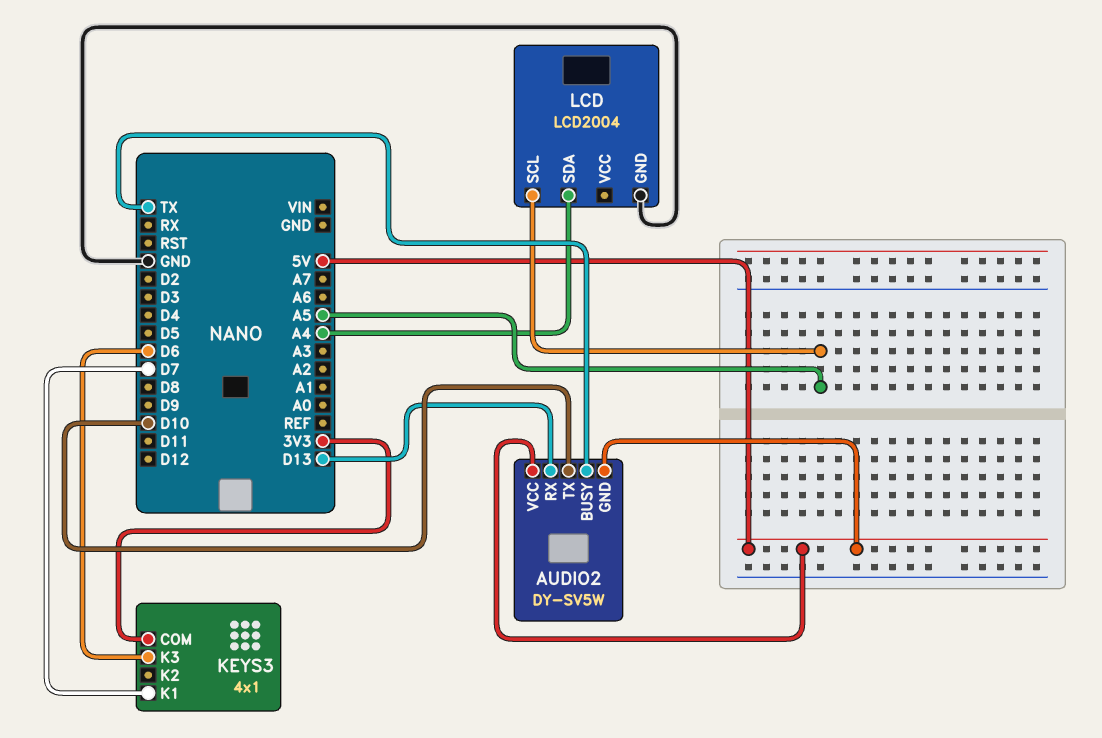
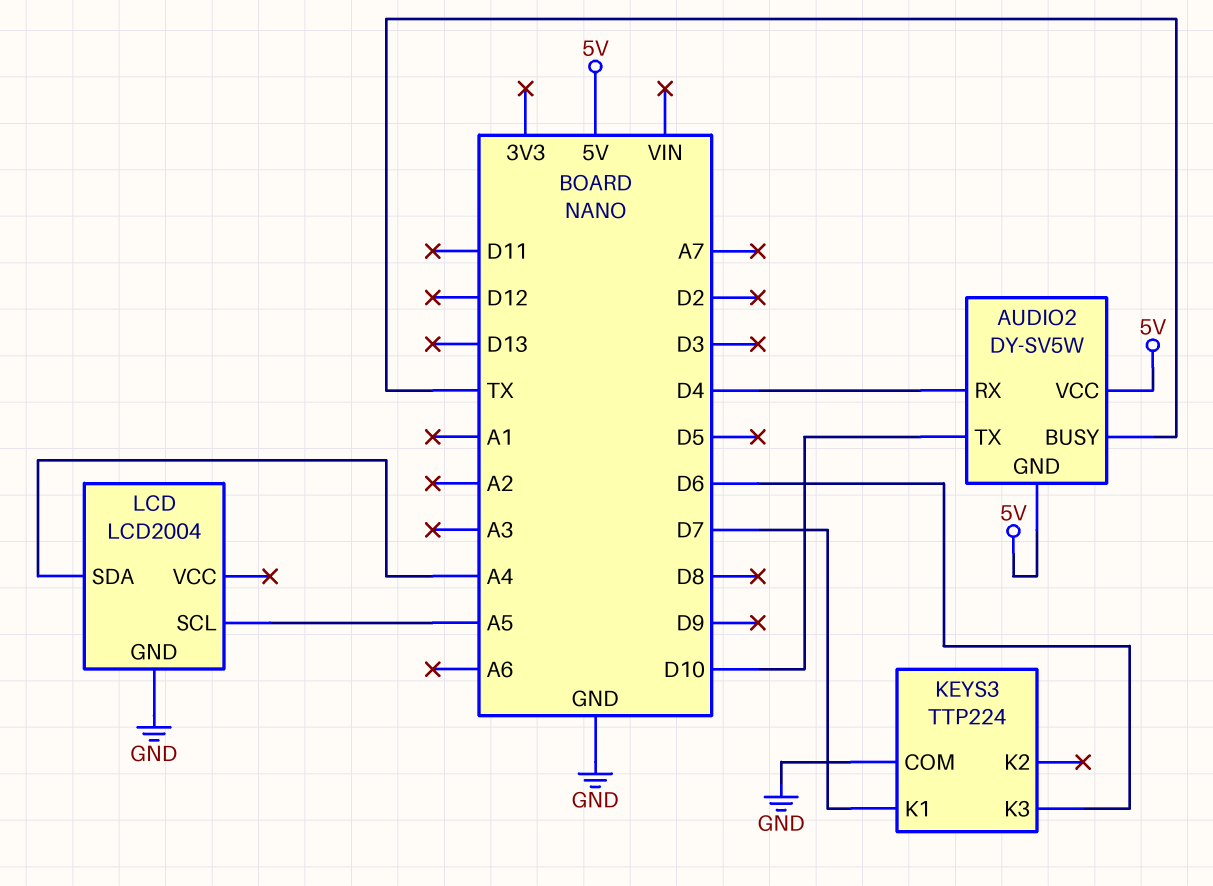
AUDIO2 pin RX: D13 -> D4
KEYS3: 4x1 -> TTP224
KEYS3 pin COM: 3V3 -> GND

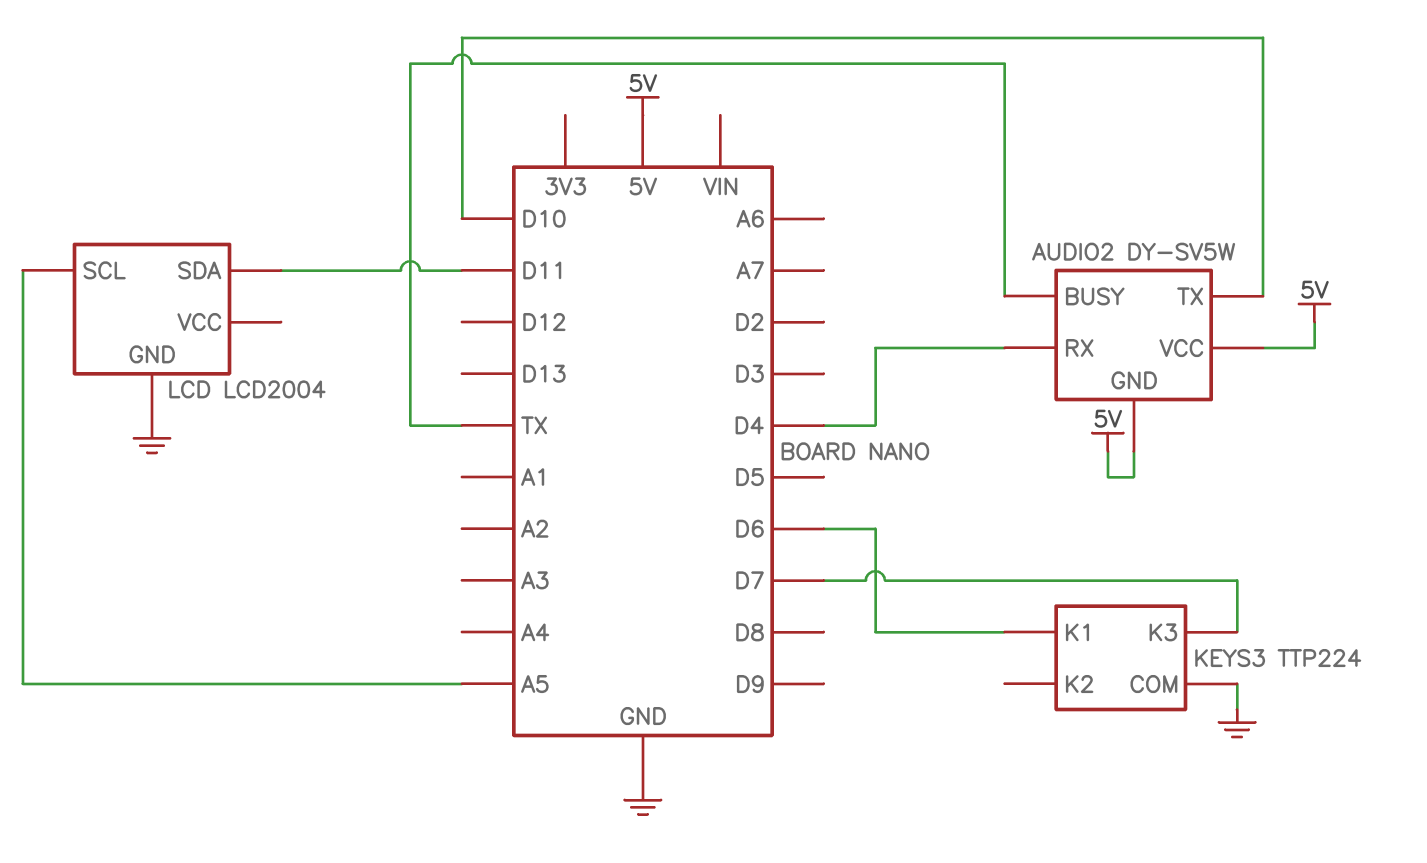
KEYS3 pin K1: D7 -> D6
KEYS3 pin K3: D6 -> D7
LCD pin SDA: A4 -> D11

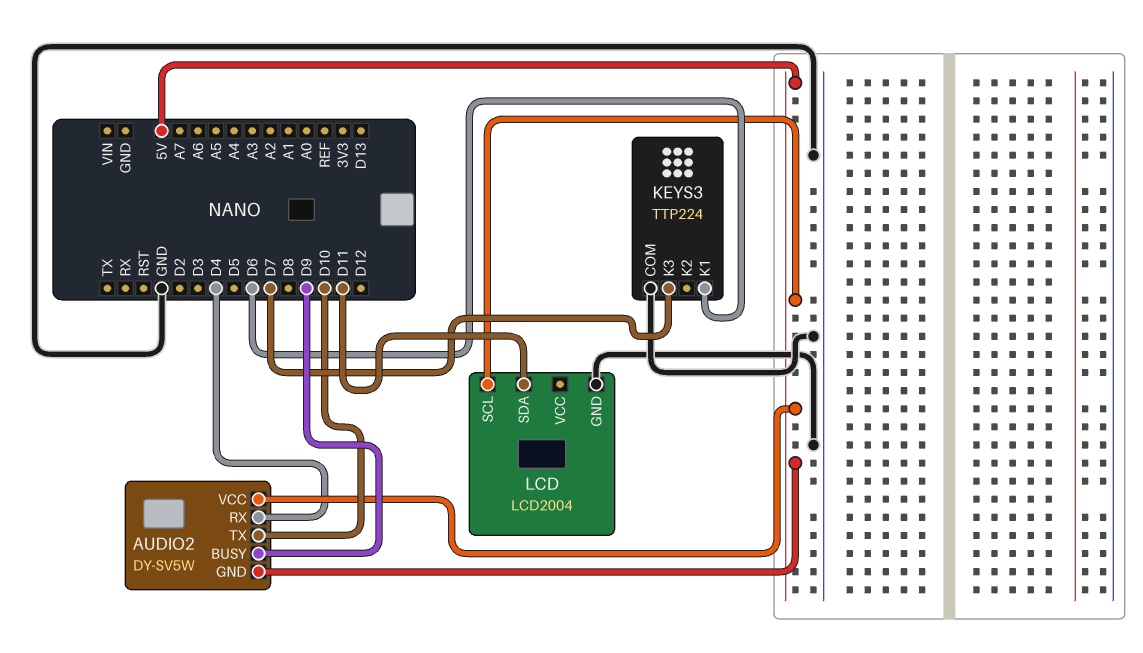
AUDIO2 pin BUSY: TX -> D9
LCD pin SCL: A5 -> 5V

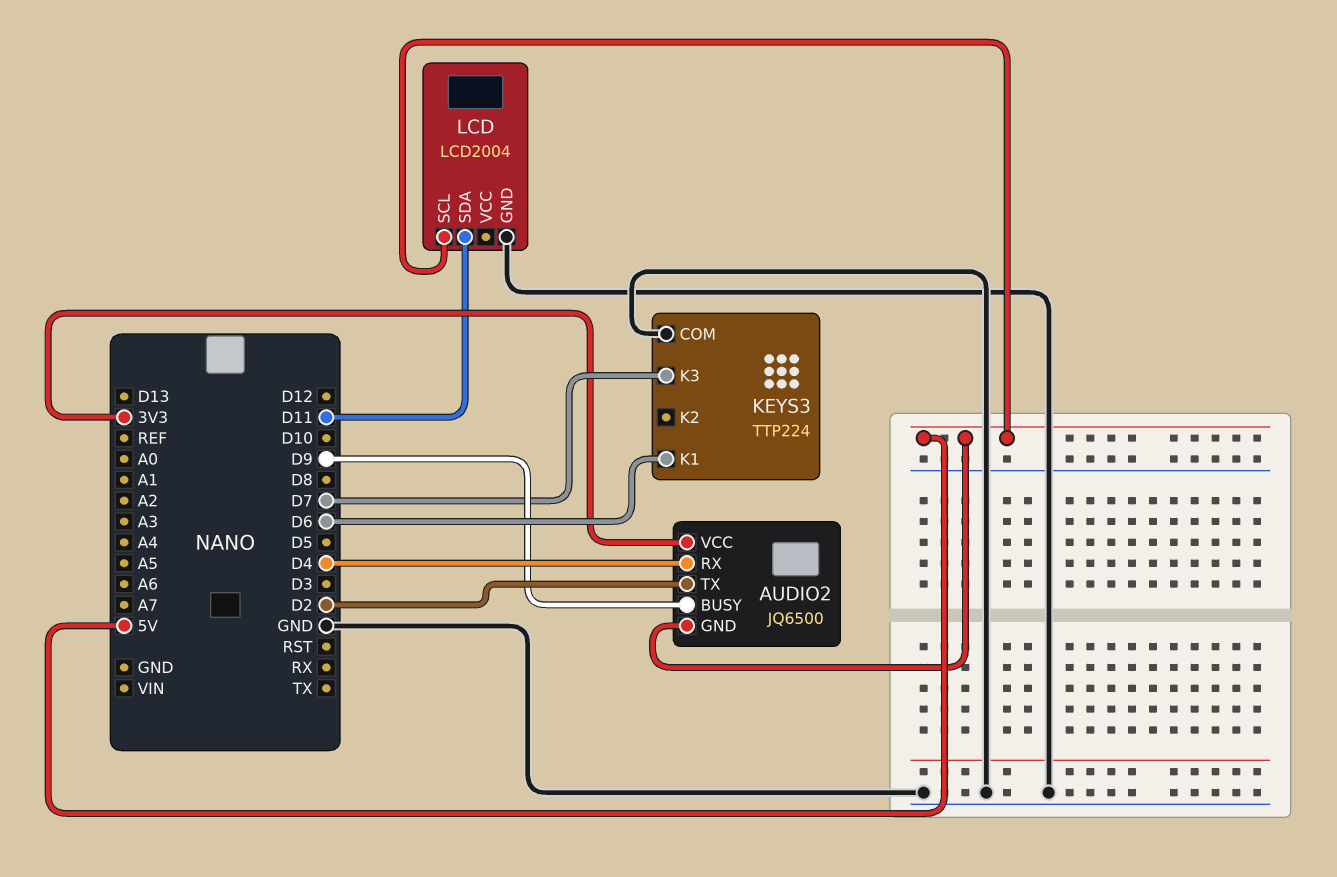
AUDIO2: DY-SV5W -> JQ6500
AUDIO2 pin TX: D10 -> D2
AUDIO2 pin VCC: 5V -> 3V3

